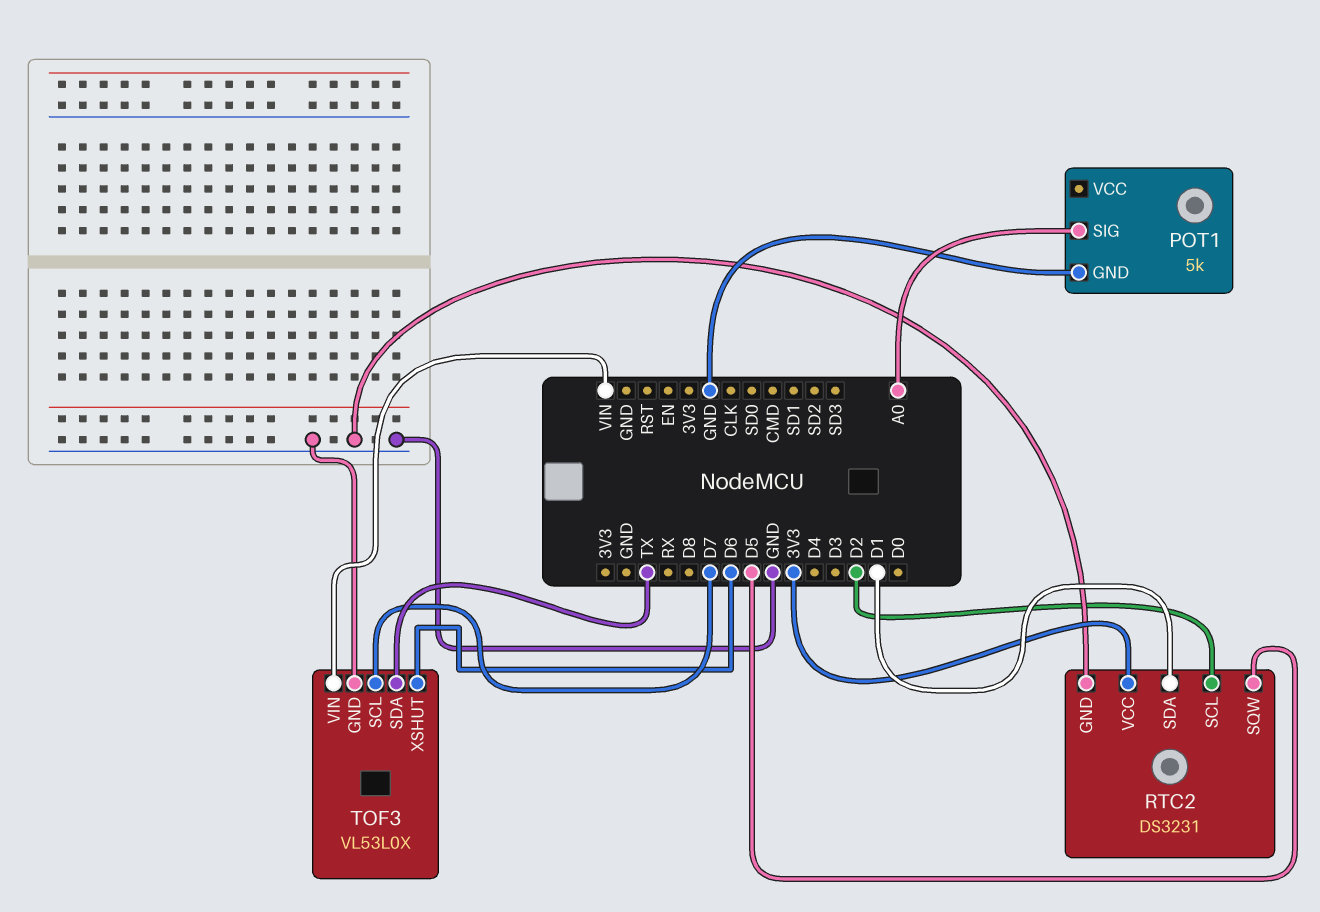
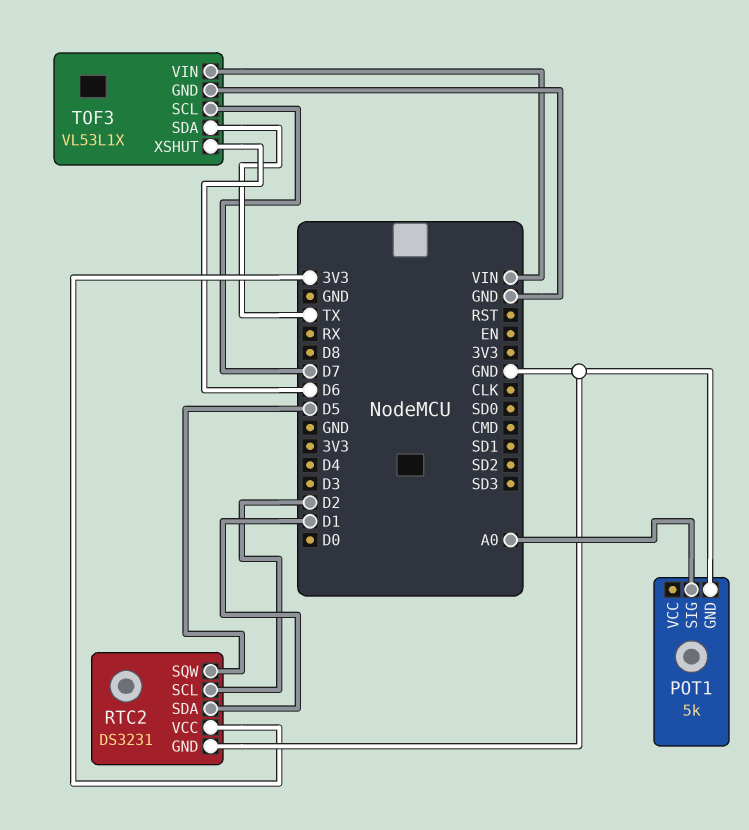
TOF3: VL53L0X -> VL53L1X

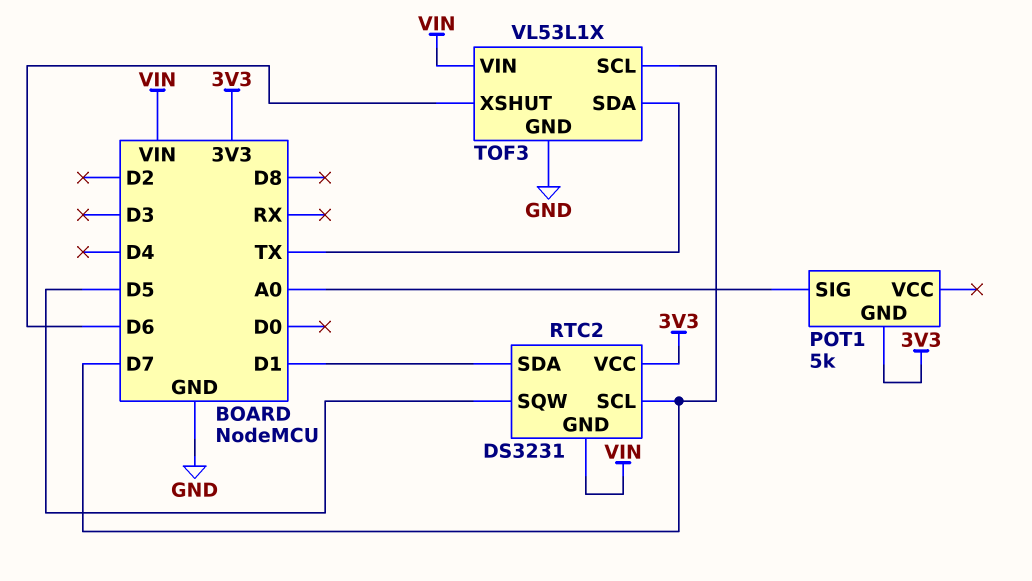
POT1 pin GND: GND -> 3V3
RTC2 pin GND: GND -> VIN
RTC2 pin SCL: D2 -> D7

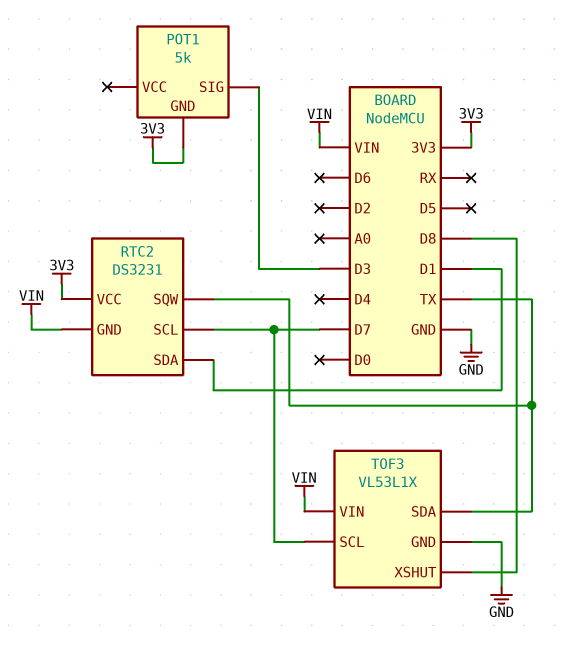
POT1 pin SIG: A0 -> D3
RTC2 pin SQW: D5 -> TX
TOF3 pin XSHUT: D6 -> D8

